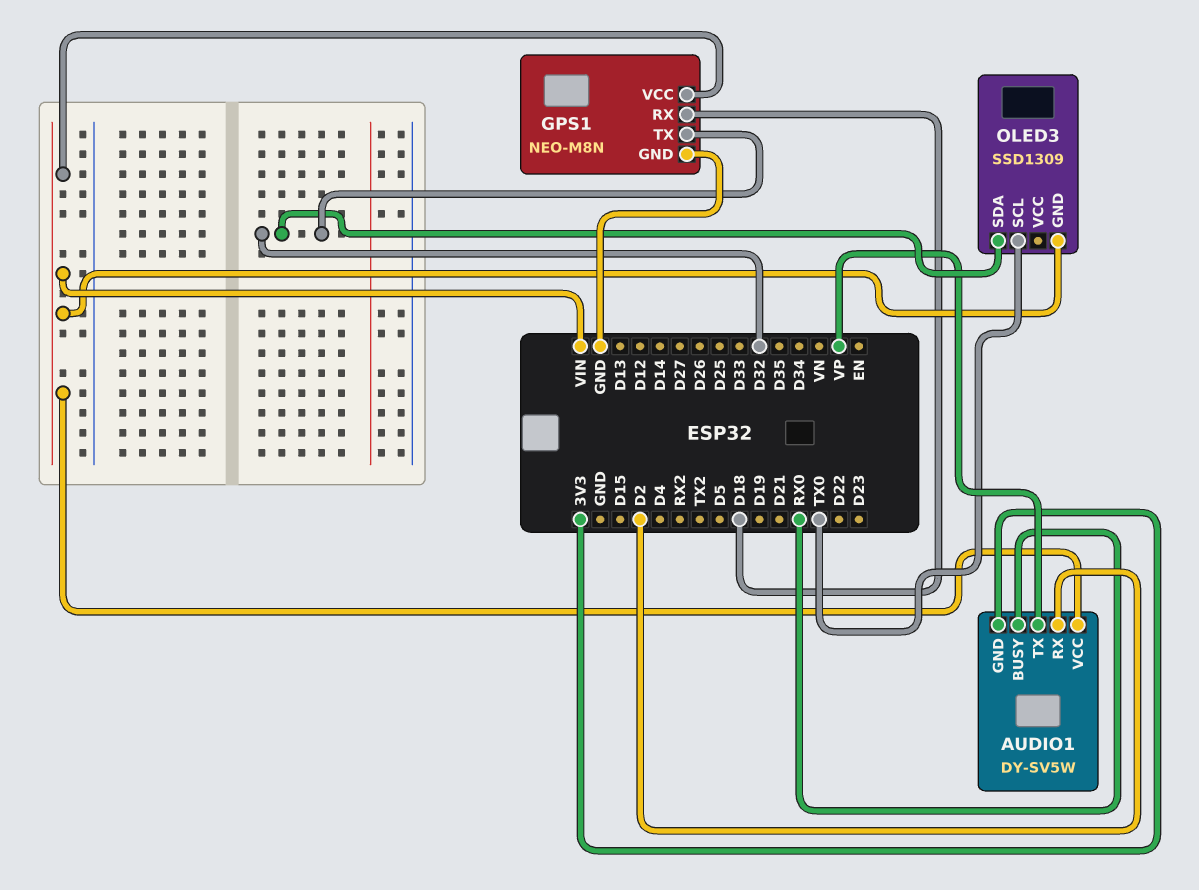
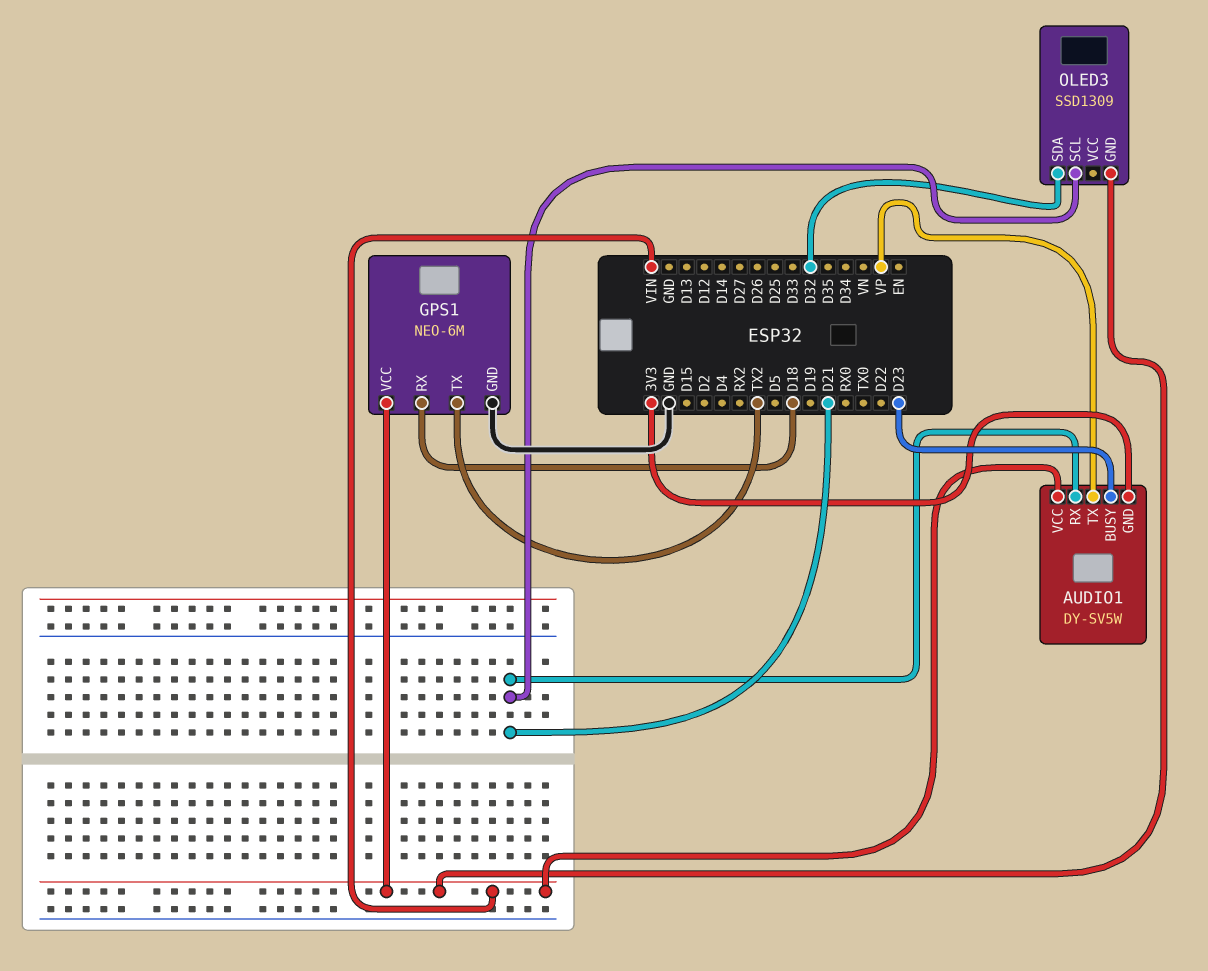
AUDIO1 pin BUSY: RX0 -> D23
AUDIO1 pin RX: D2 -> D21
GPS1: NEO-M8N -> NEO-6M
GPS1 pin TX: D32 -> TX2
OLED3 pin SCL: TX0 -> D21

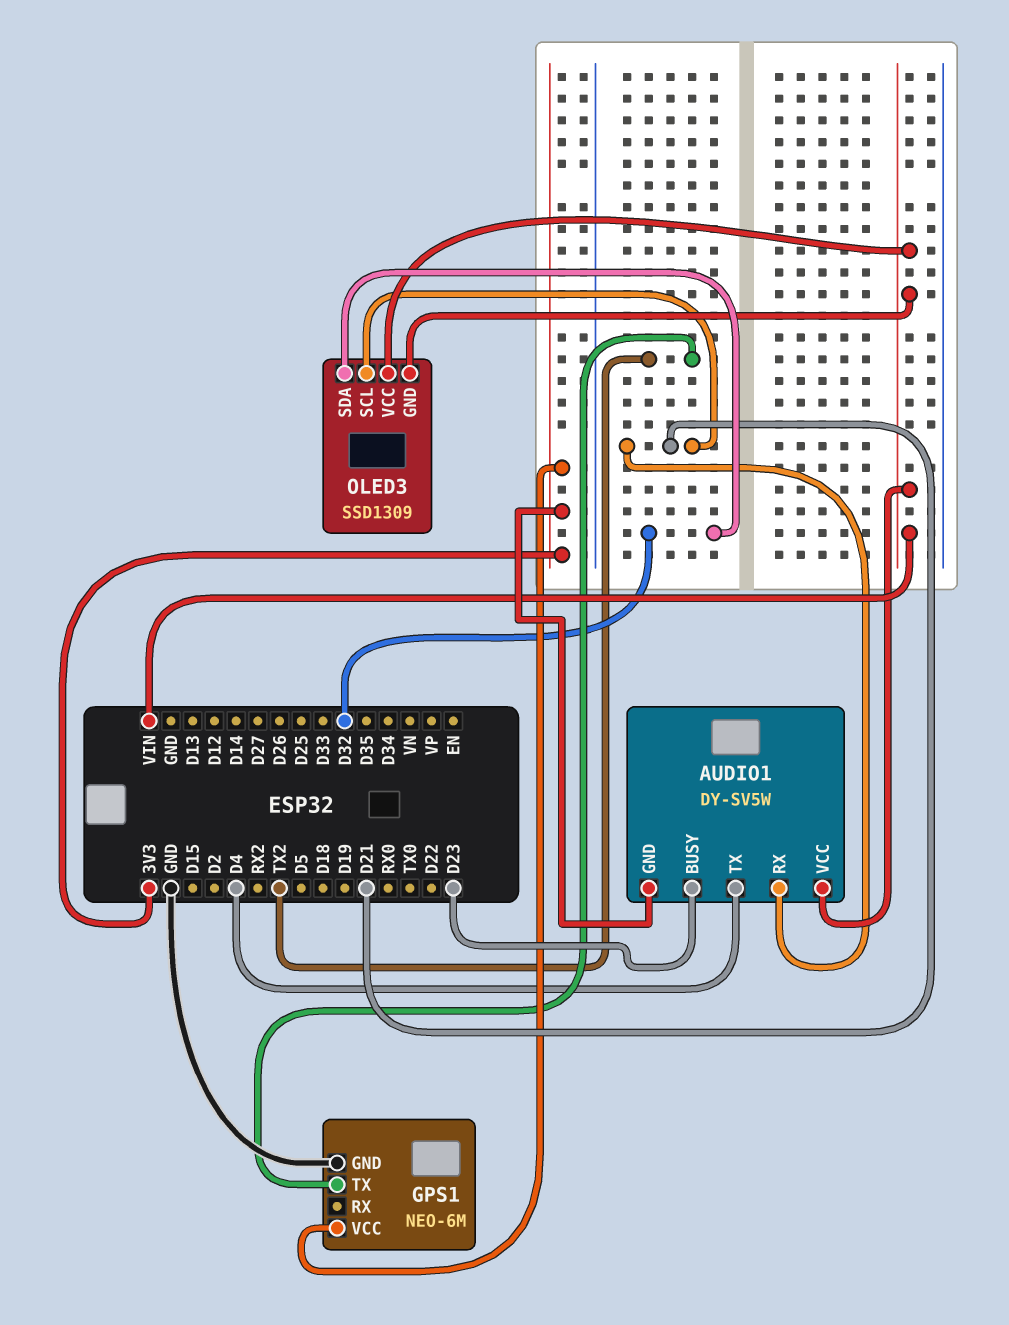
AUDIO1 pin TX: VP -> D4
GPS1 pin RX: D18 -> none
GPS1 pin VCC: VIN -> 3V3
OLED3 pin VCC: none -> VIN

